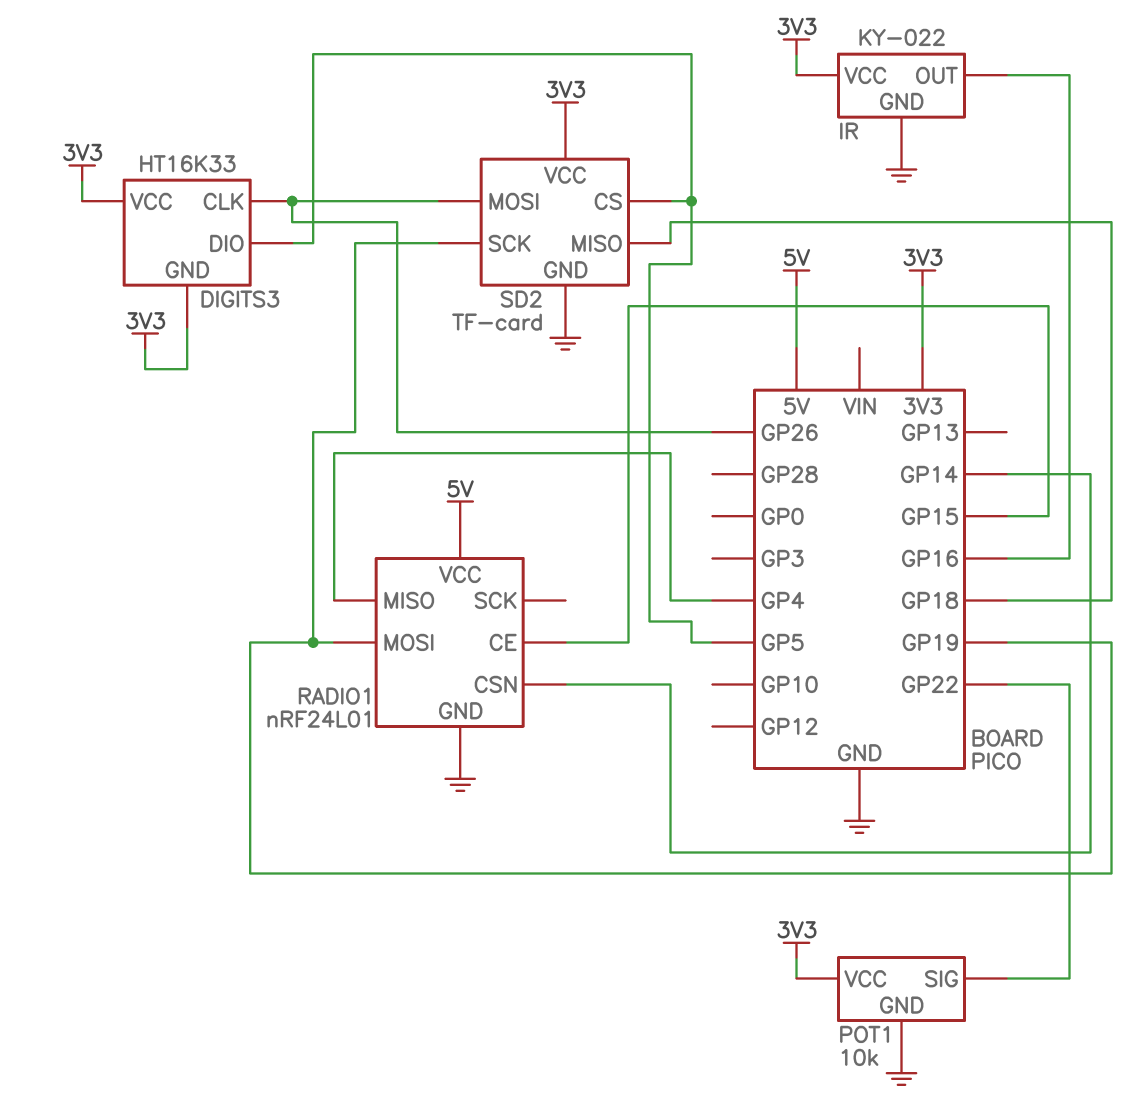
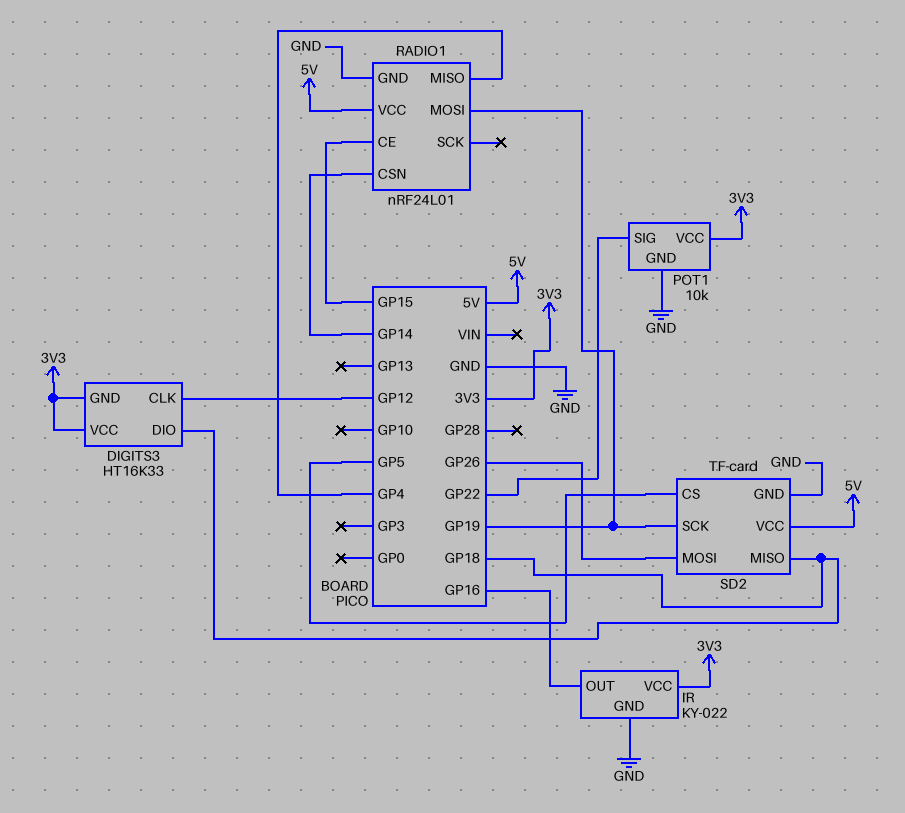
DIGITS3 pin CLK: GP26 -> GP12
DIGITS3 pin DIO: GP5 -> GP18
SD2 pin VCC: 3V3 -> 5V

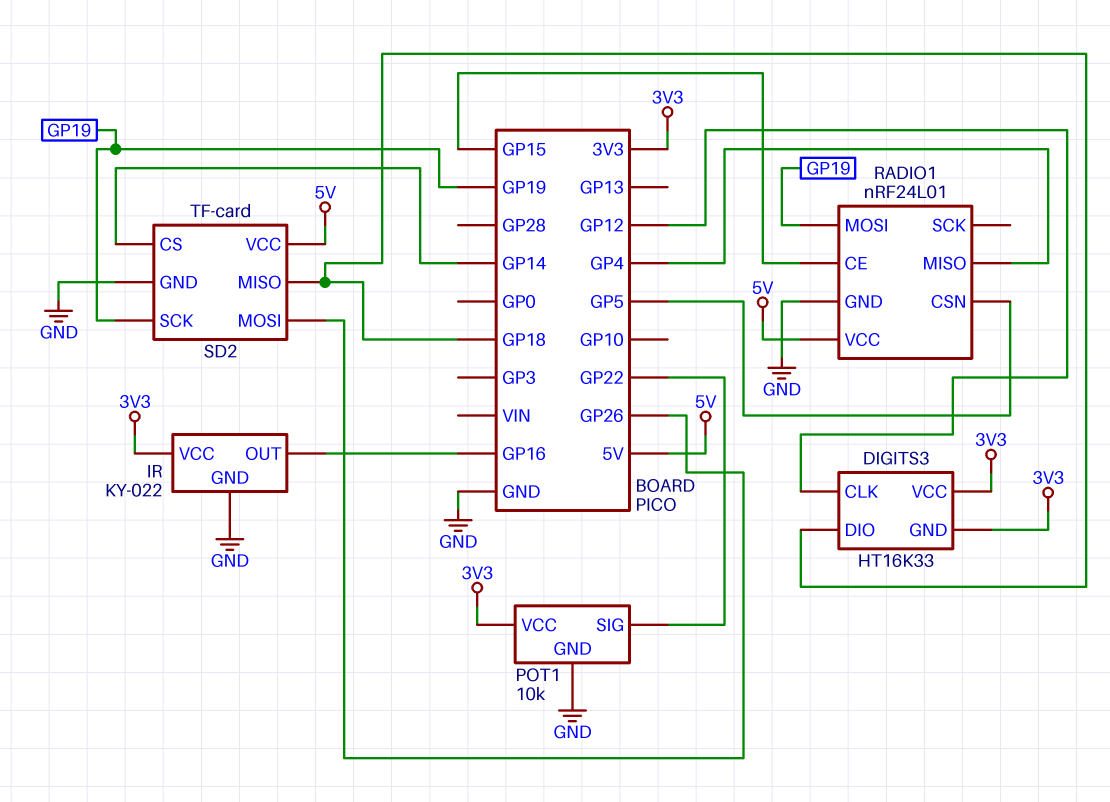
RADIO1 pin CSN: GP14 -> GP5
SD2 pin CS: GP5 -> GP14

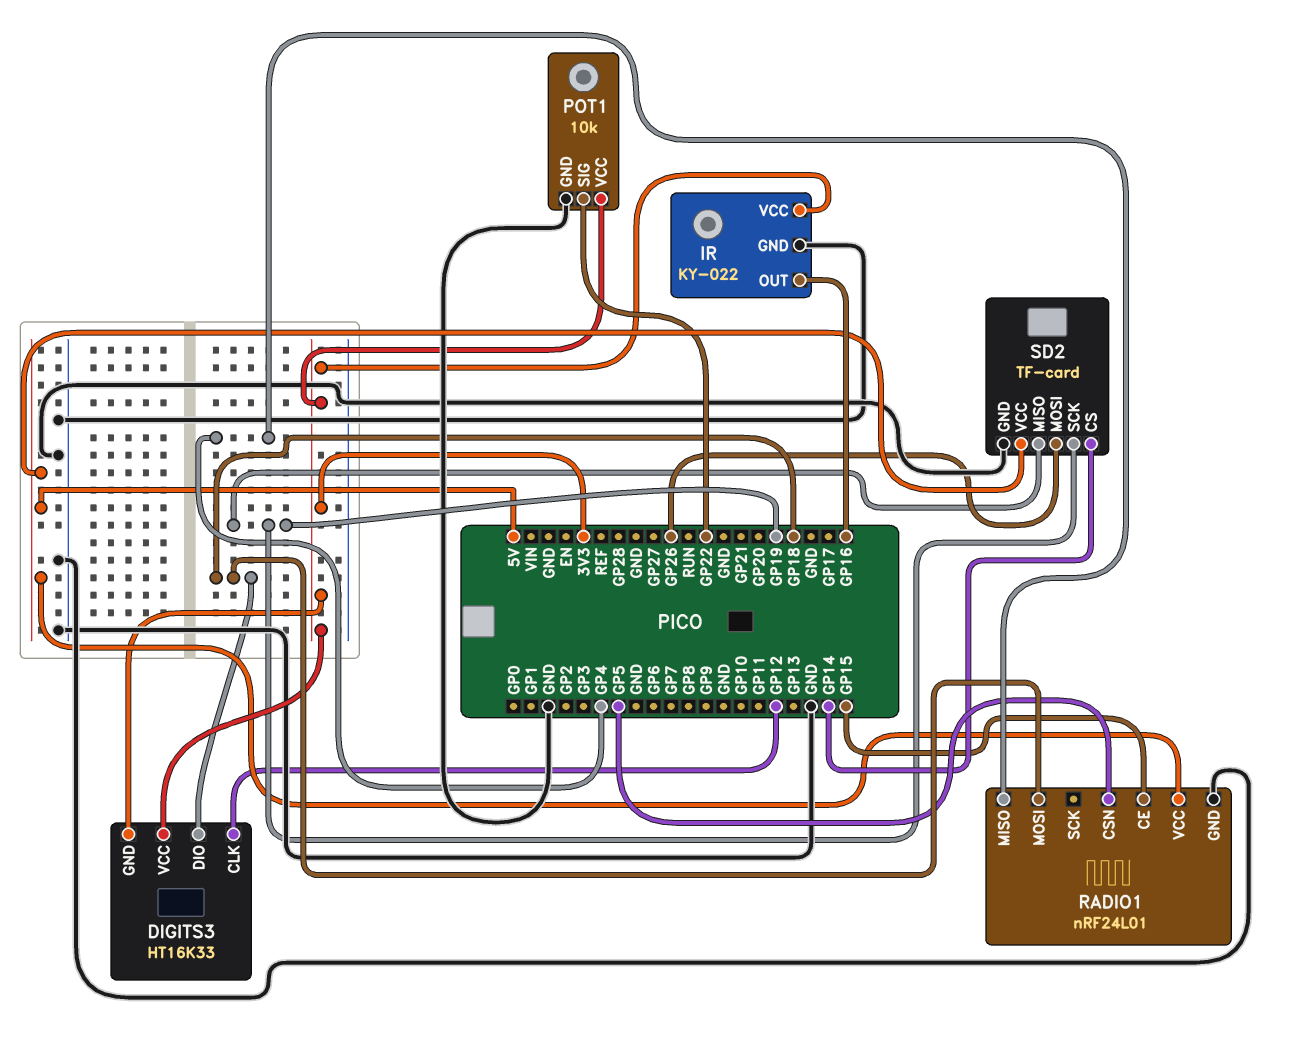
RADIO1 pin MOSI: GP19 -> GP18
SD2 pin MISO: GP18 -> GP19

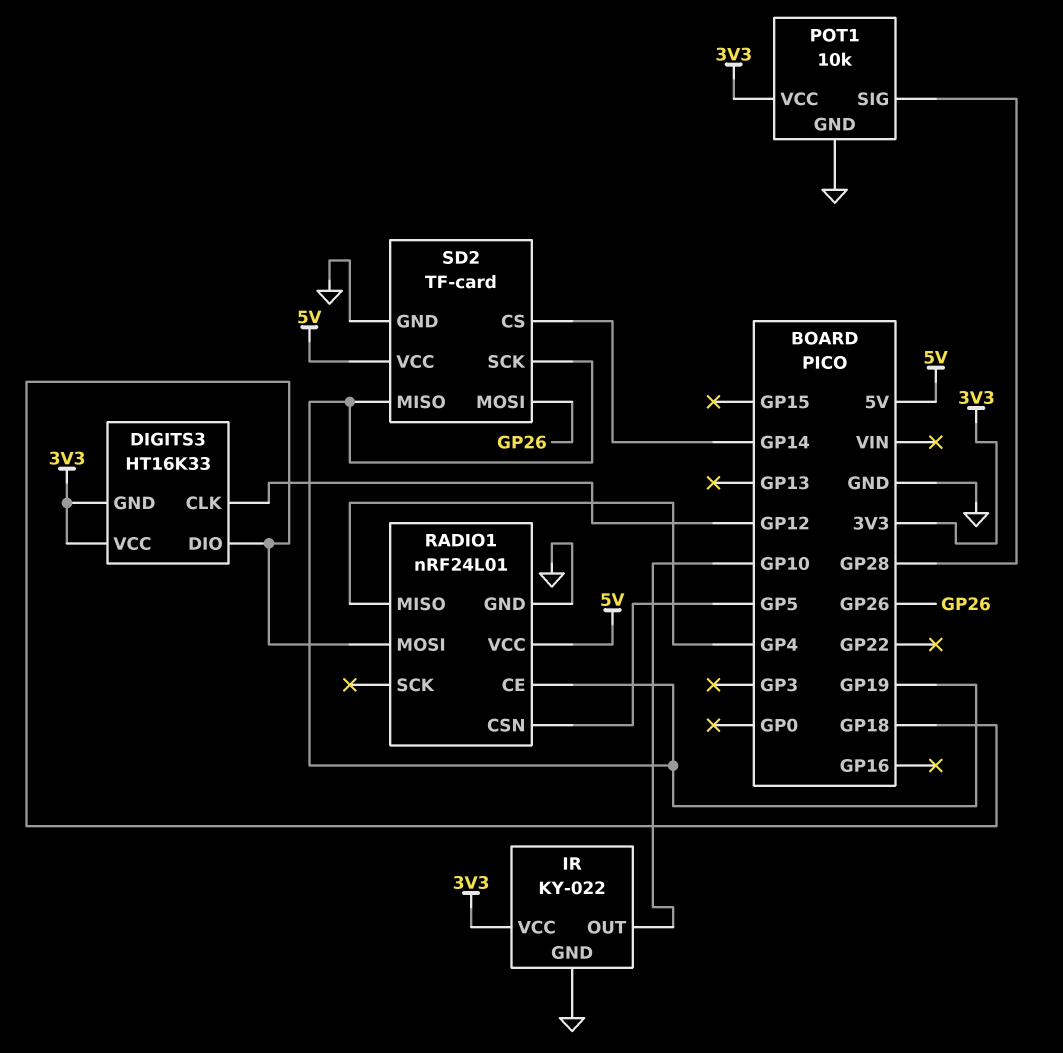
IR pin OUT: GP16 -> GP10
POT1 pin SIG: GP22 -> GP28
RADIO1 pin CE: GP15 -> GP19

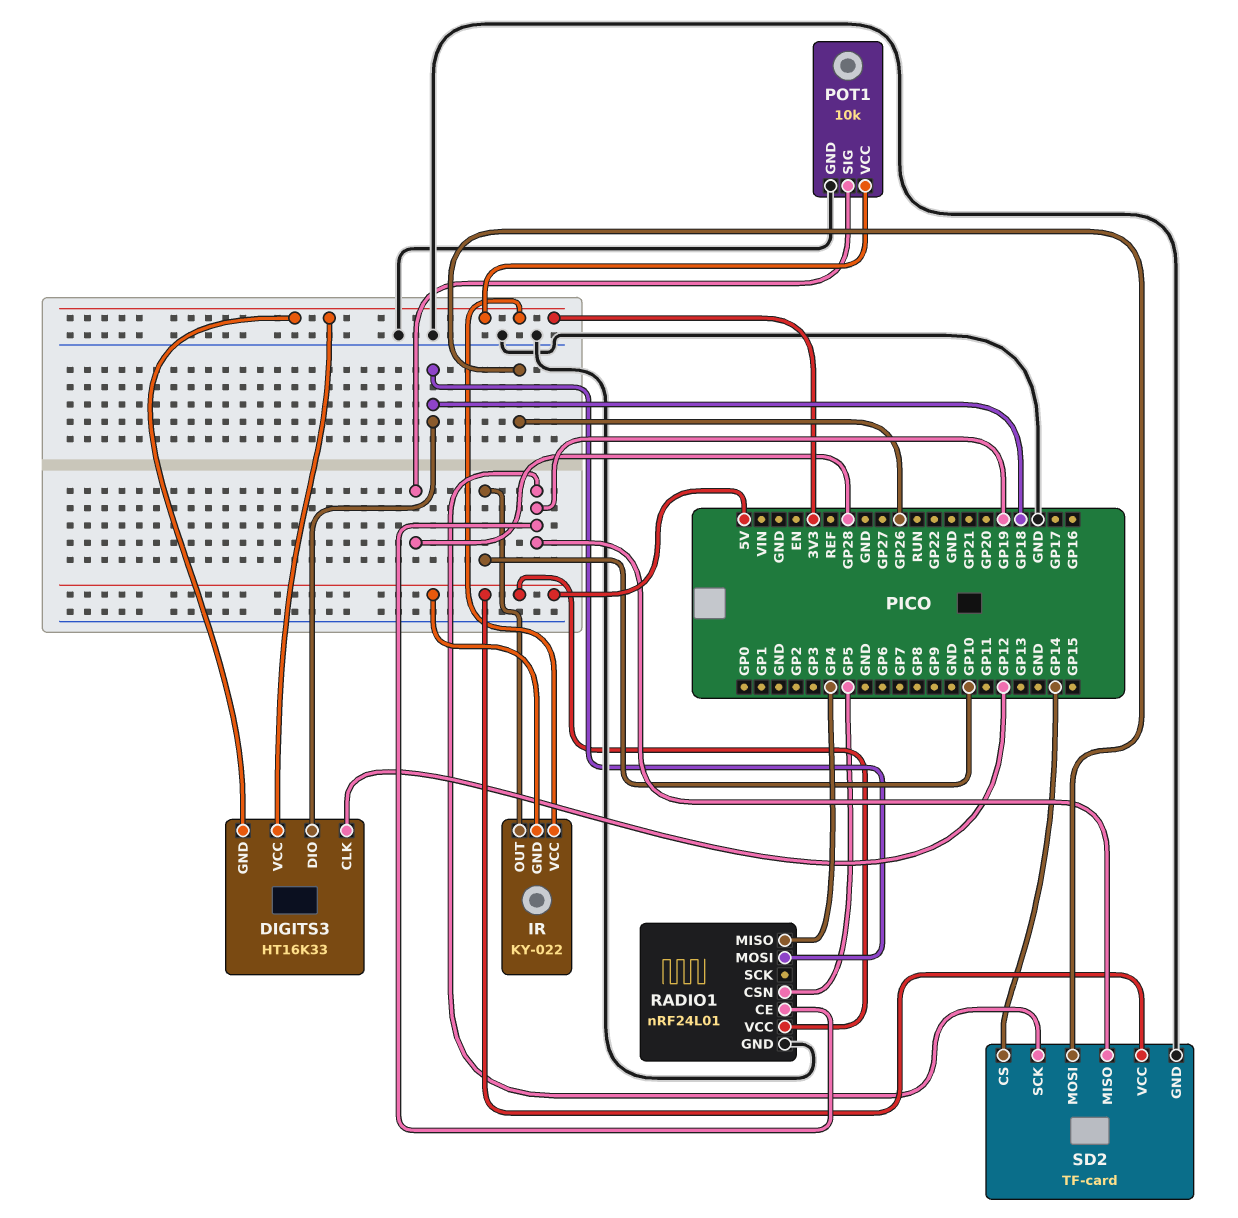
IR pin GND: GND -> 5V

